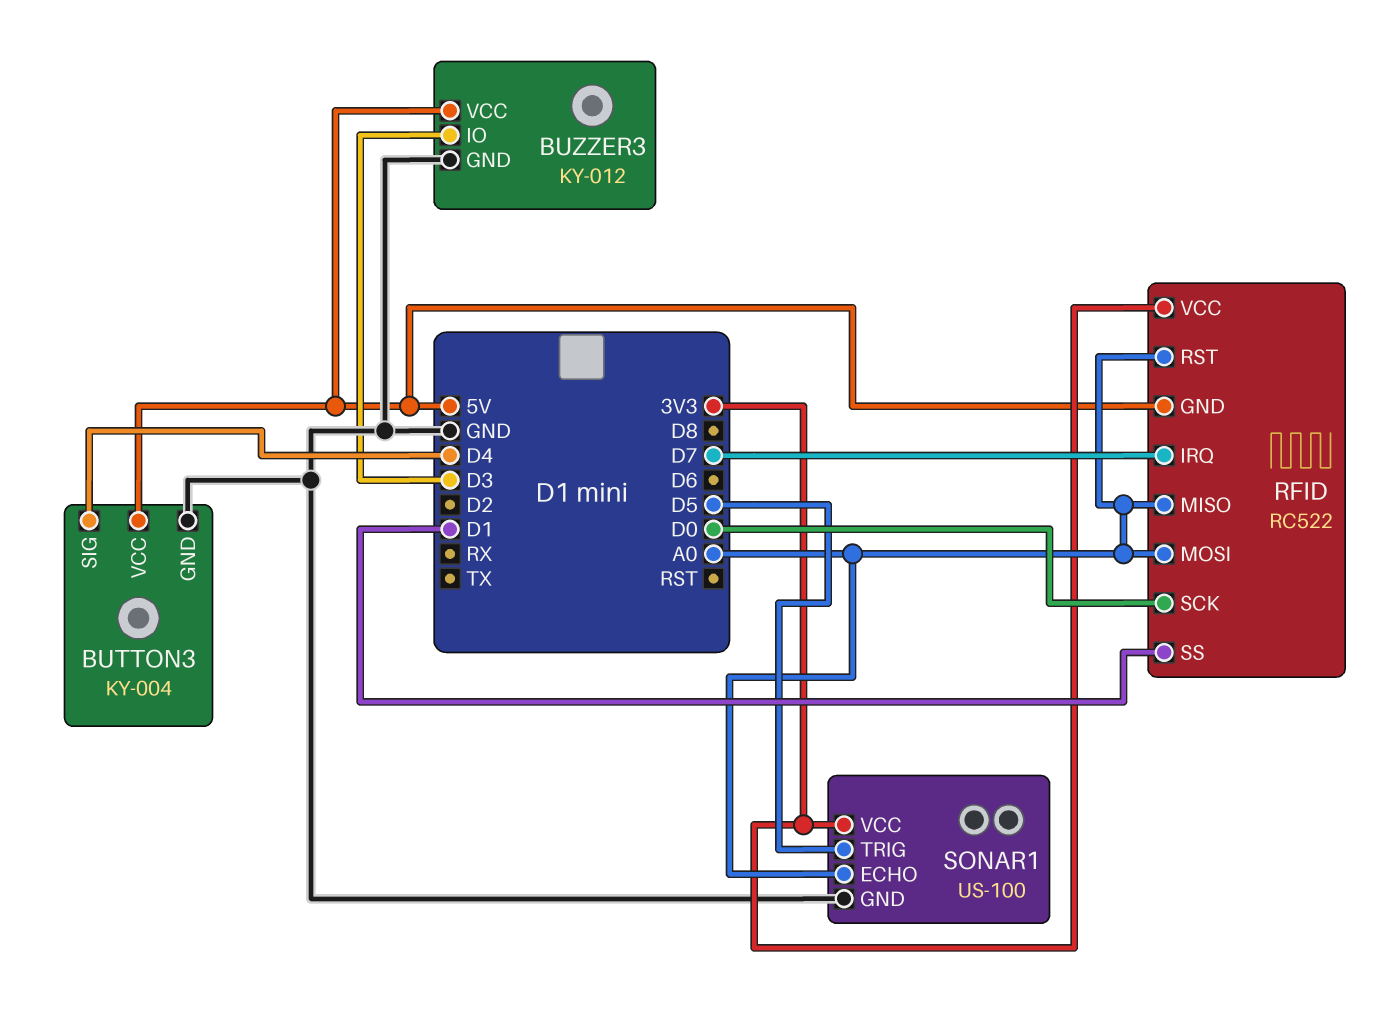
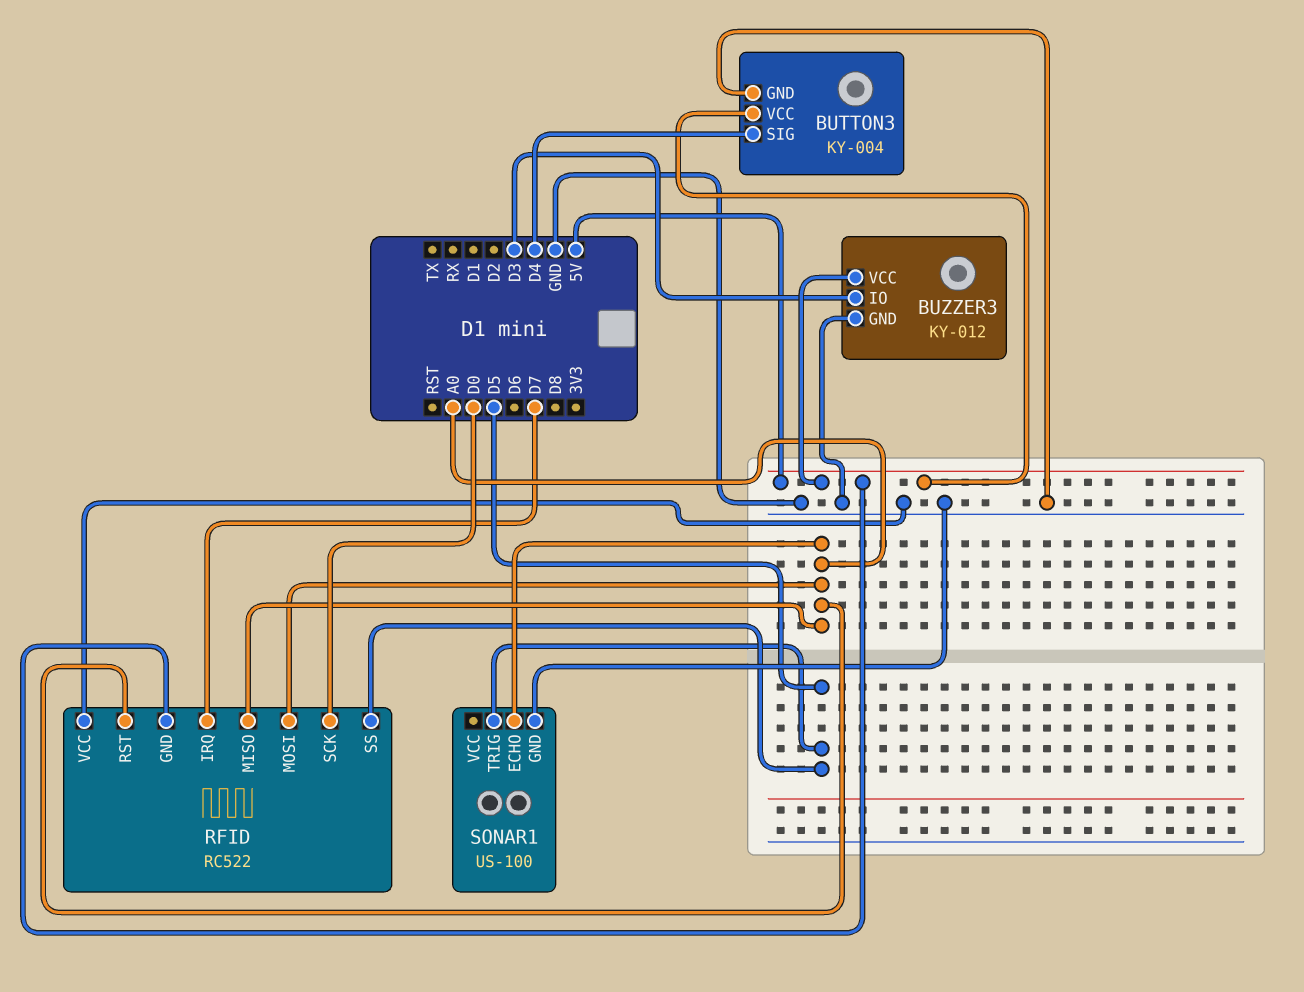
RFID pin SS: D1 -> D5
RFID pin VCC: 3V3 -> GND
SONAR1 pin VCC: 3V3 -> none

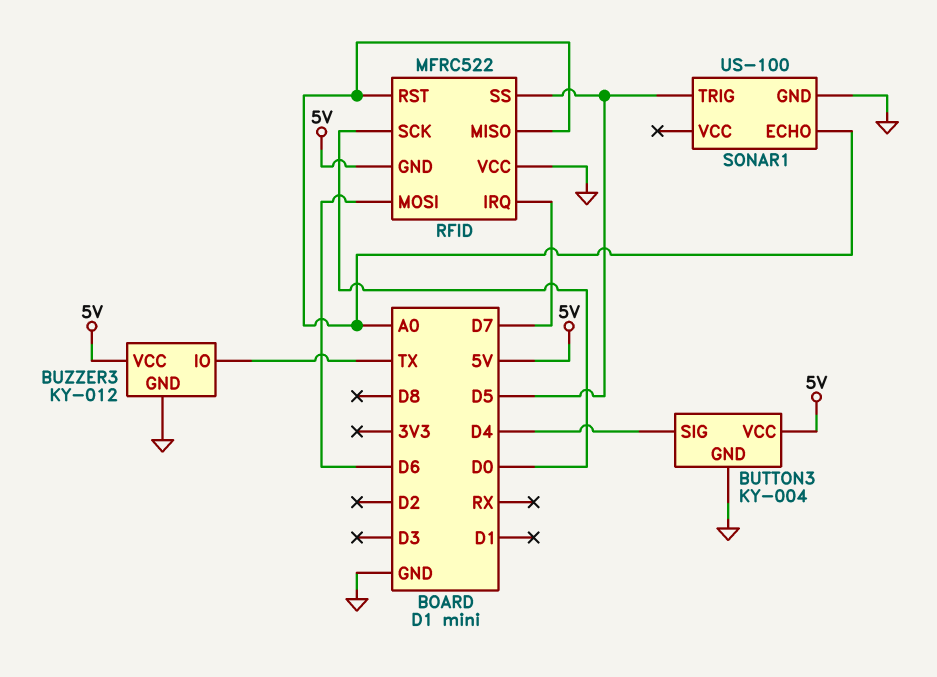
BUZZER3 pin IO: D3 -> TX
RFID: RC522 -> MFRC522
RFID pin MOSI: A0 -> D6

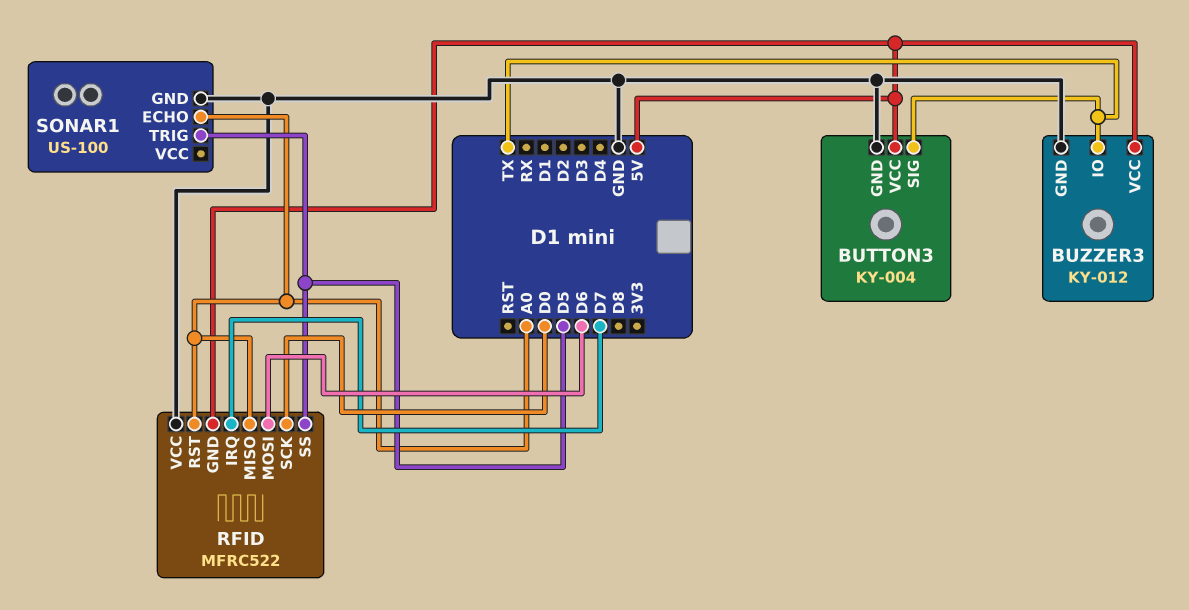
BUTTON3 pin SIG: D4 -> TX

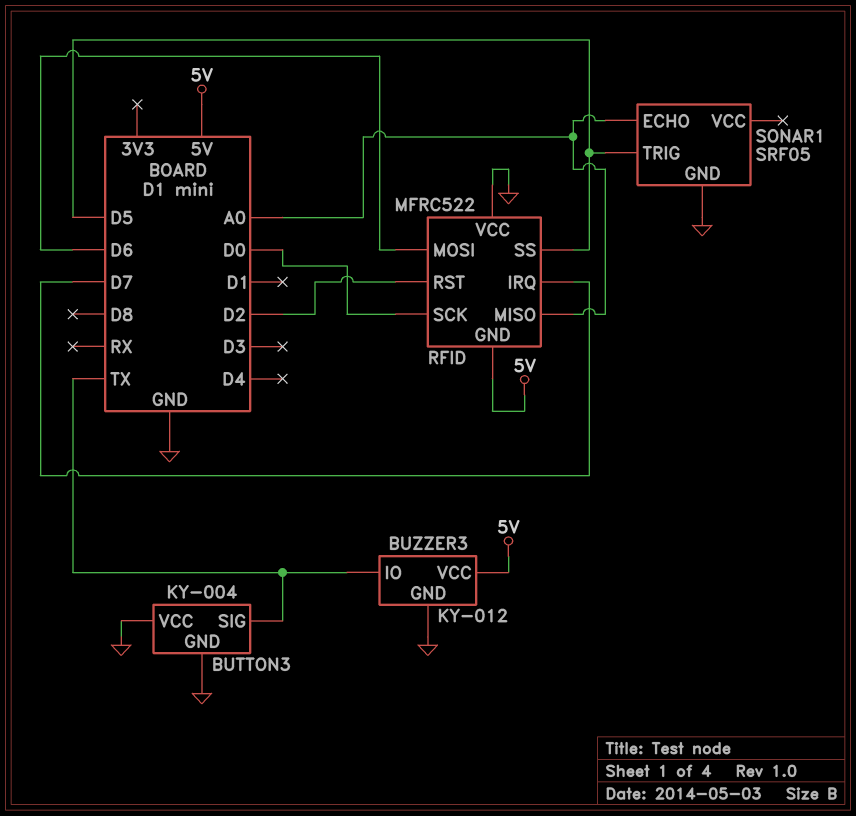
BUTTON3 pin VCC: 5V -> GND
RFID pin RST: A0 -> D2
SONAR1: US-100 -> SRF05

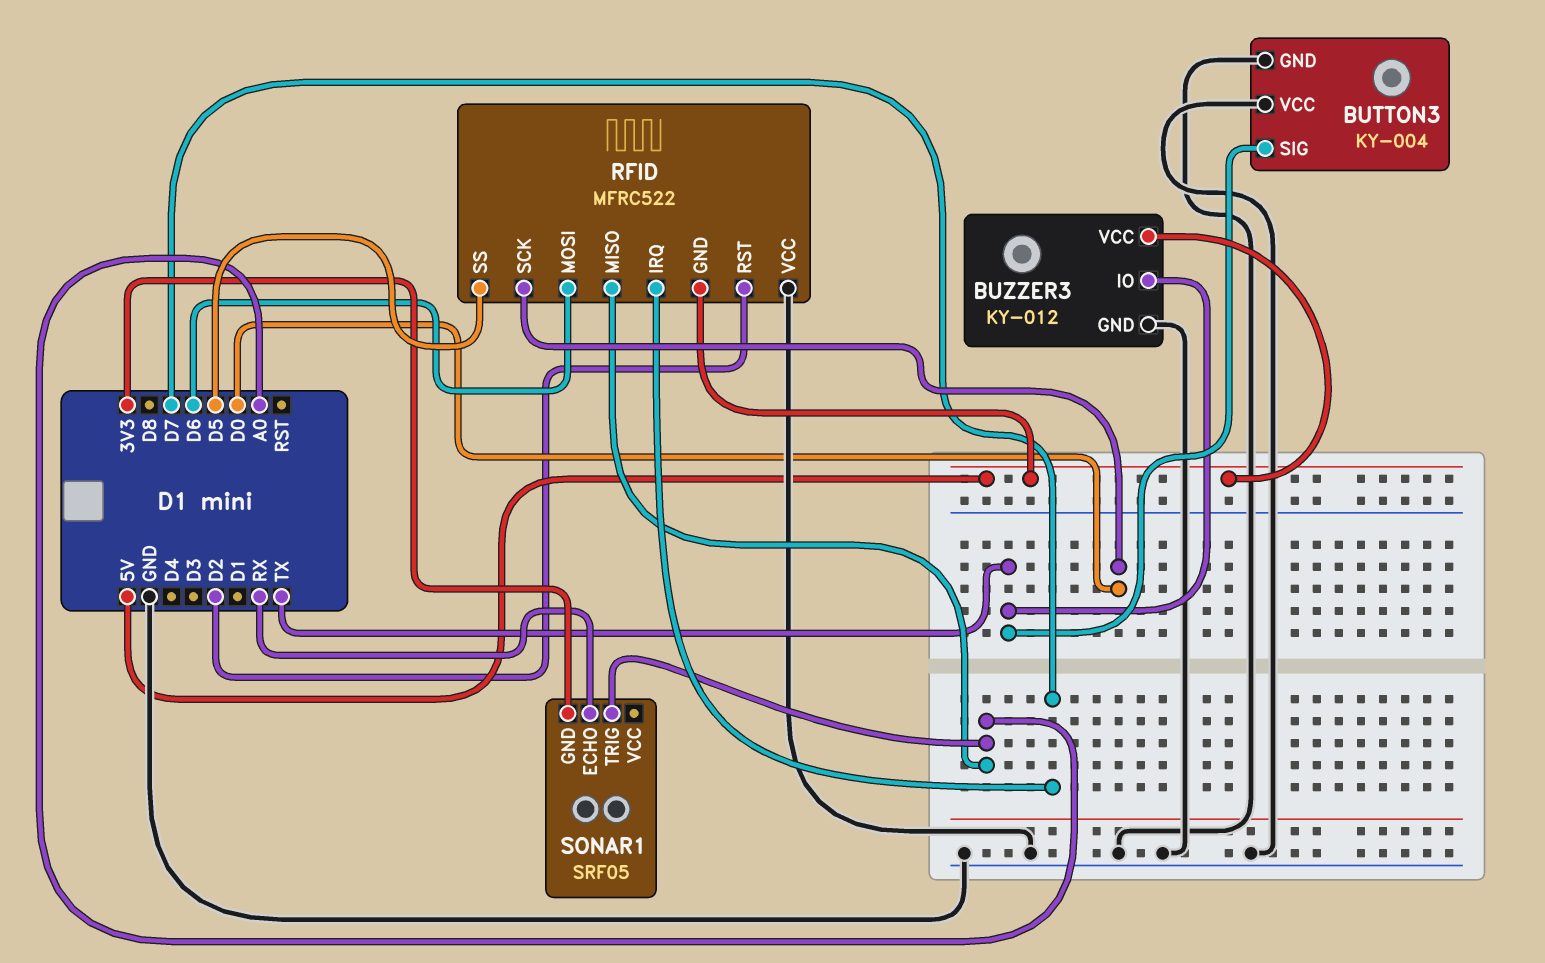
SONAR1 pin ECHO: A0 -> RX
SONAR1 pin GND: GND -> 3V3
SONAR1 pin TRIG: D5 -> A0

